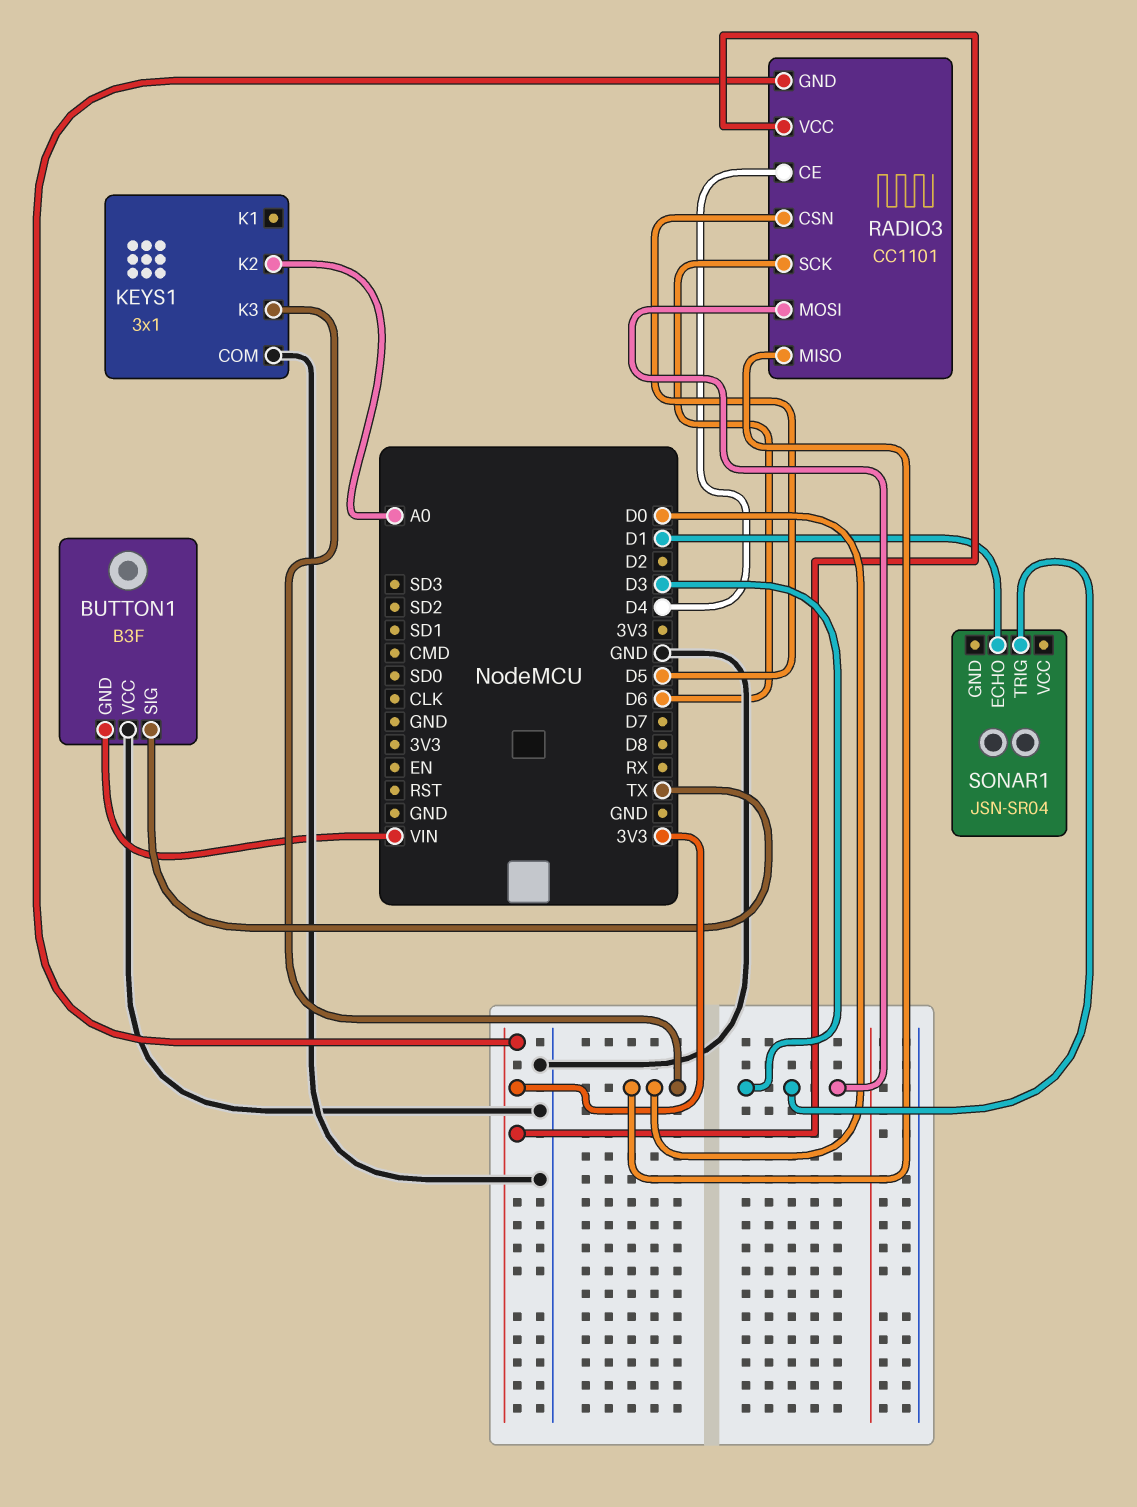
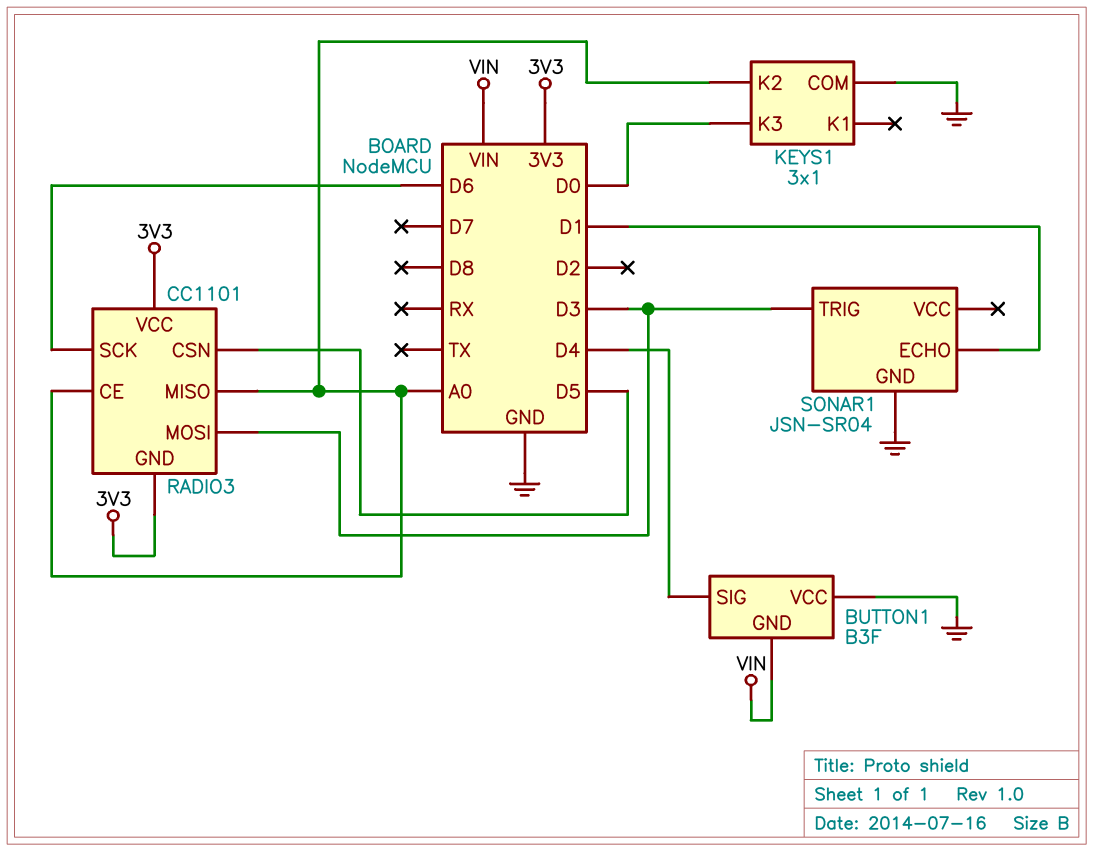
BUTTON1 pin SIG: TX -> D4
RADIO3 pin CE: D4 -> A0
RADIO3 pin MISO: D0 -> A0
SONAR1 pin GND: none -> GND

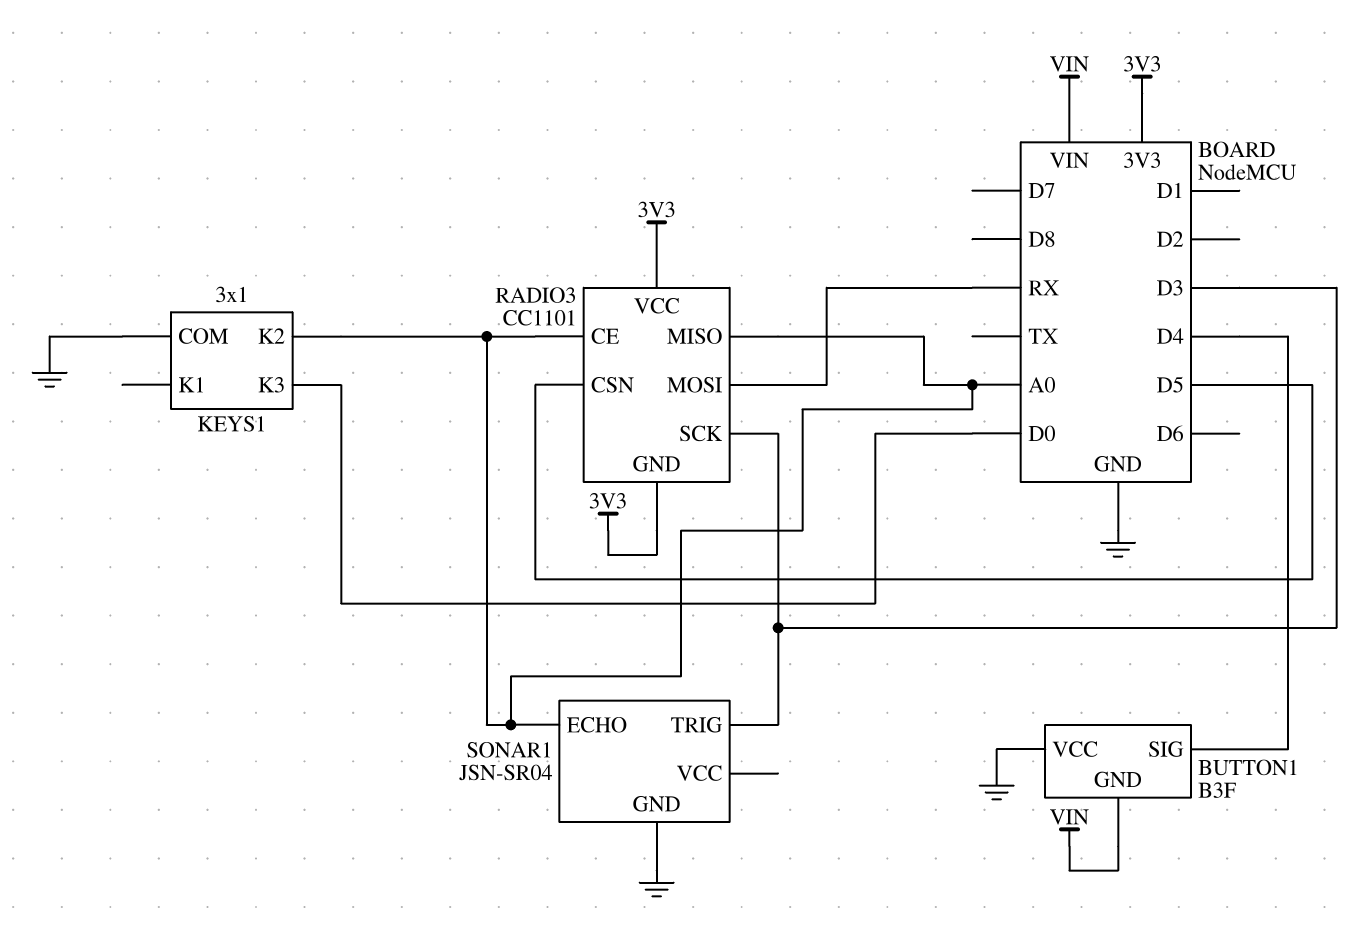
RADIO3 pin MOSI: D3 -> RX
RADIO3 pin SCK: D6 -> D3
SONAR1 pin ECHO: D1 -> A0

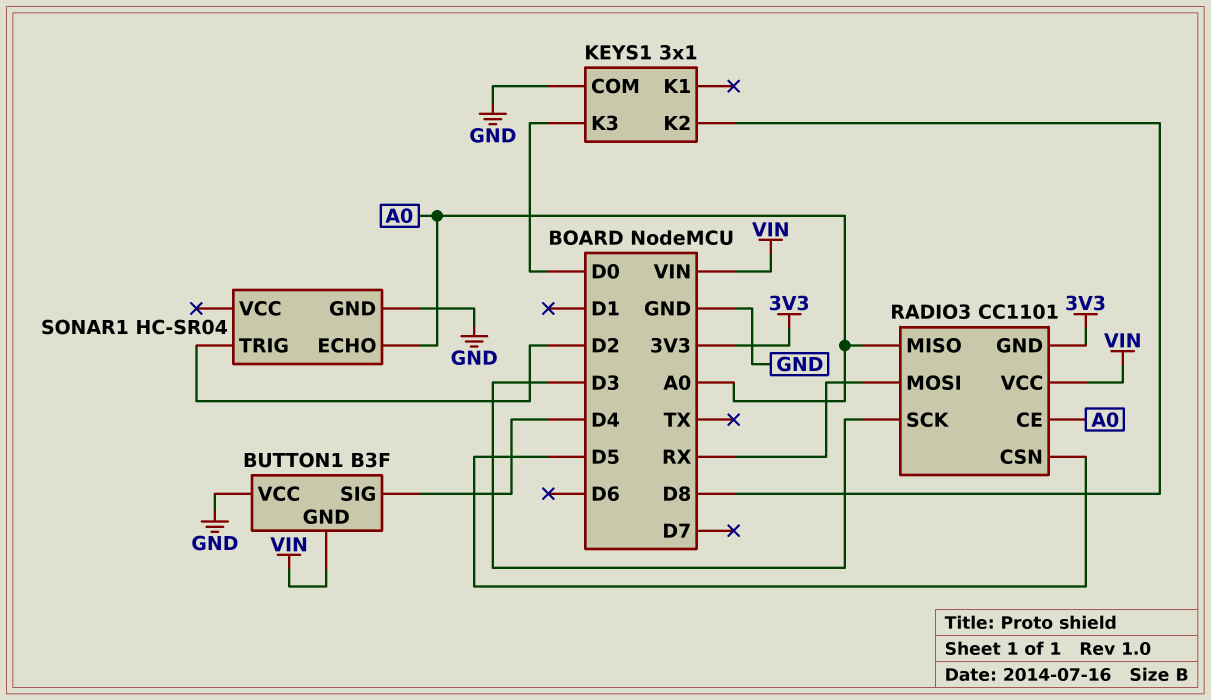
KEYS1 pin K2: A0 -> D8
RADIO3 pin VCC: 3V3 -> VIN
SONAR1: JSN-SR04 -> HC-SR04
SONAR1 pin TRIG: D3 -> D2

